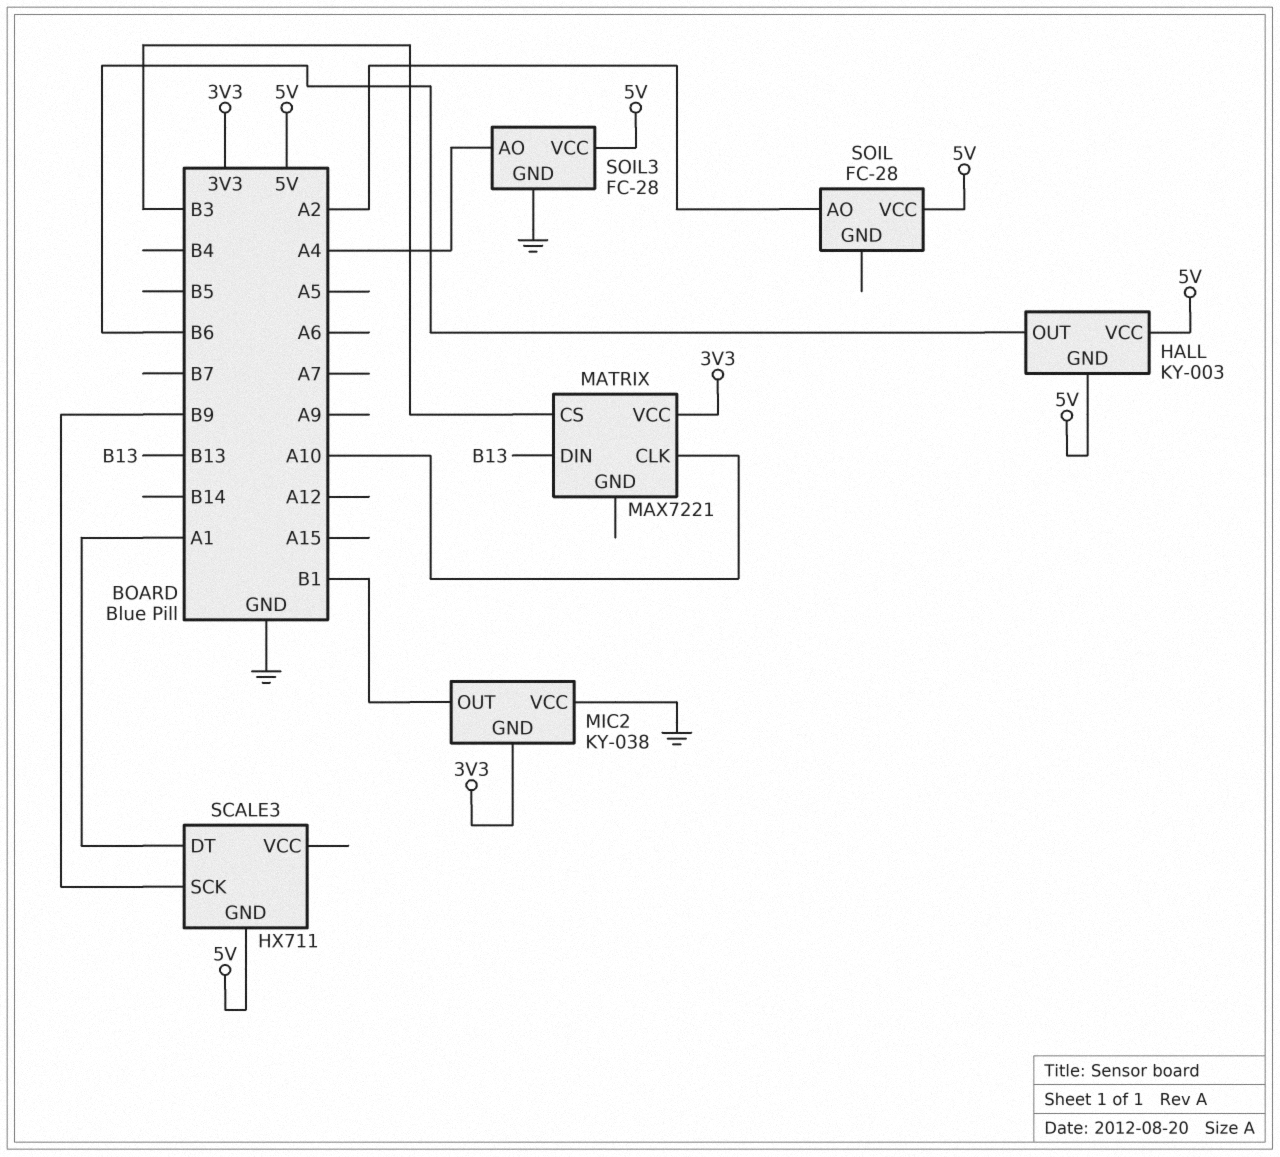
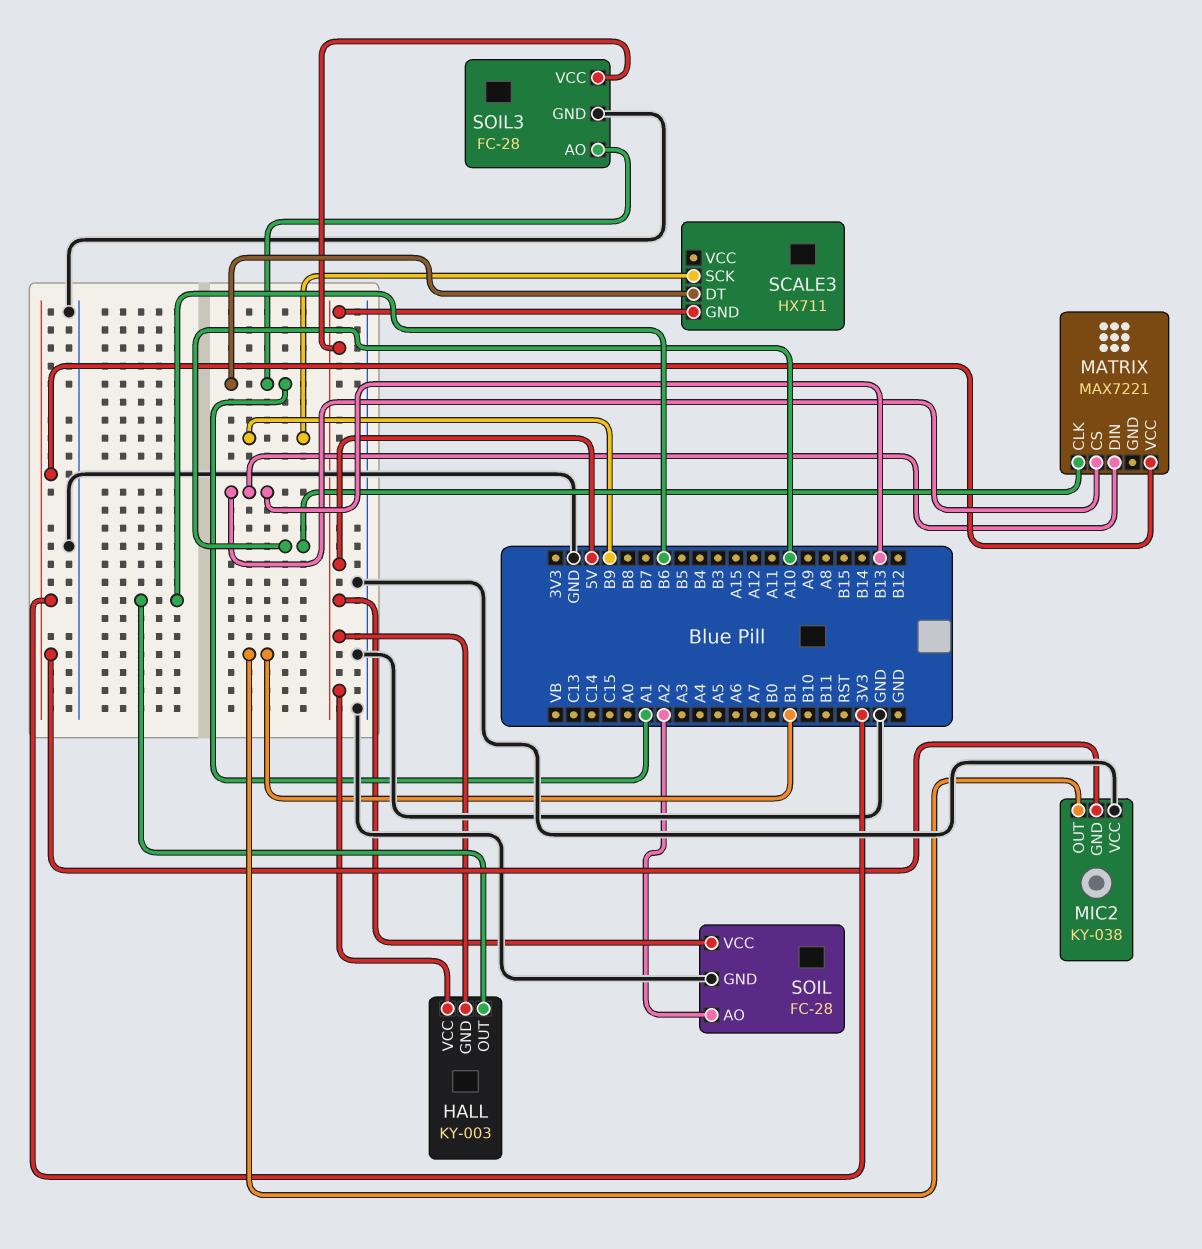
MATRIX pin CS: B3 -> B13
SOIL pin GND: none -> GND
SOIL3 pin AO: A4 -> A1

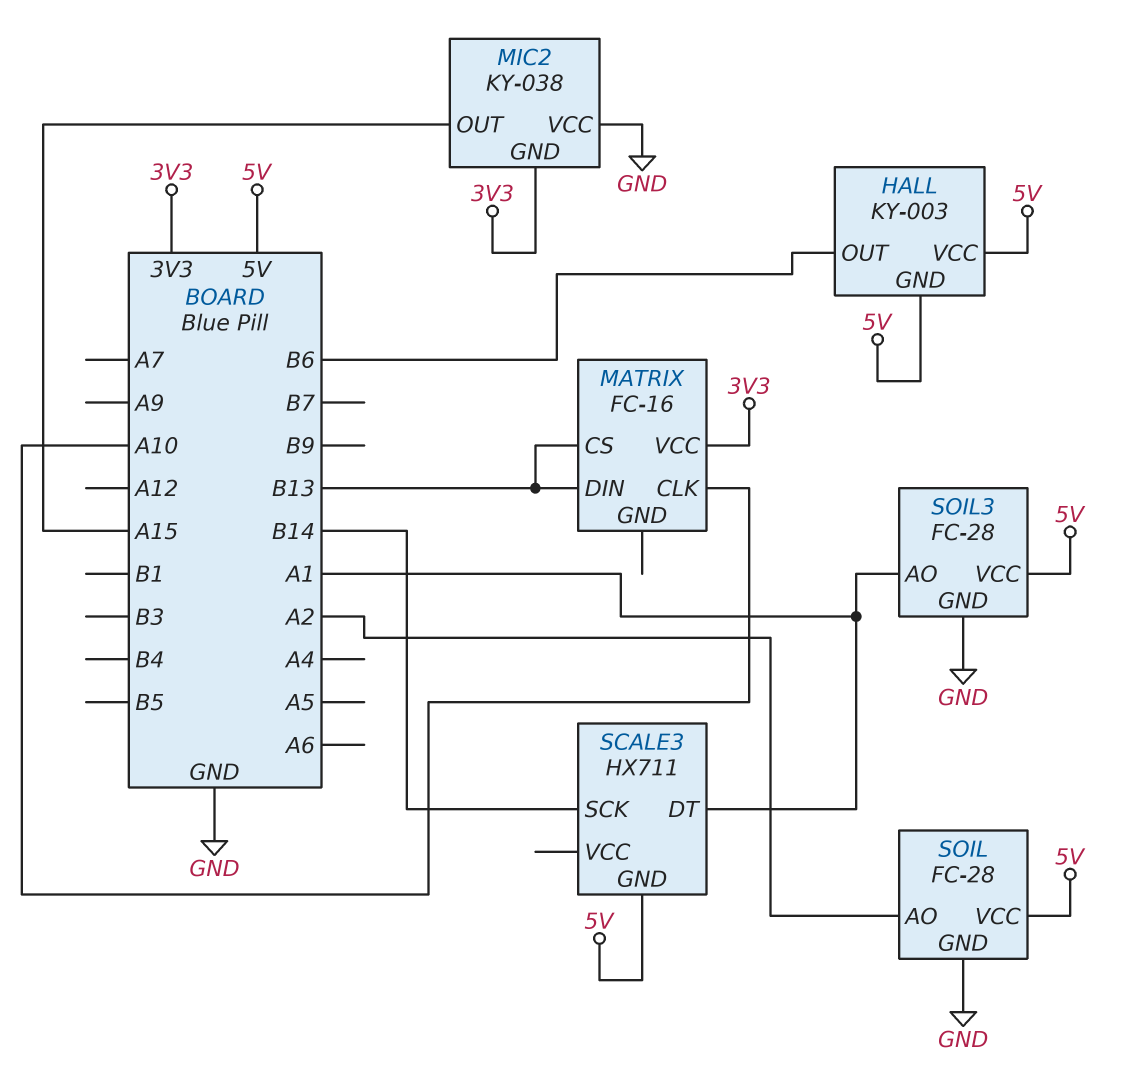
MATRIX: MAX7221 -> FC-16
MIC2 pin OUT: B1 -> A15
SCALE3 pin SCK: B9 -> B14

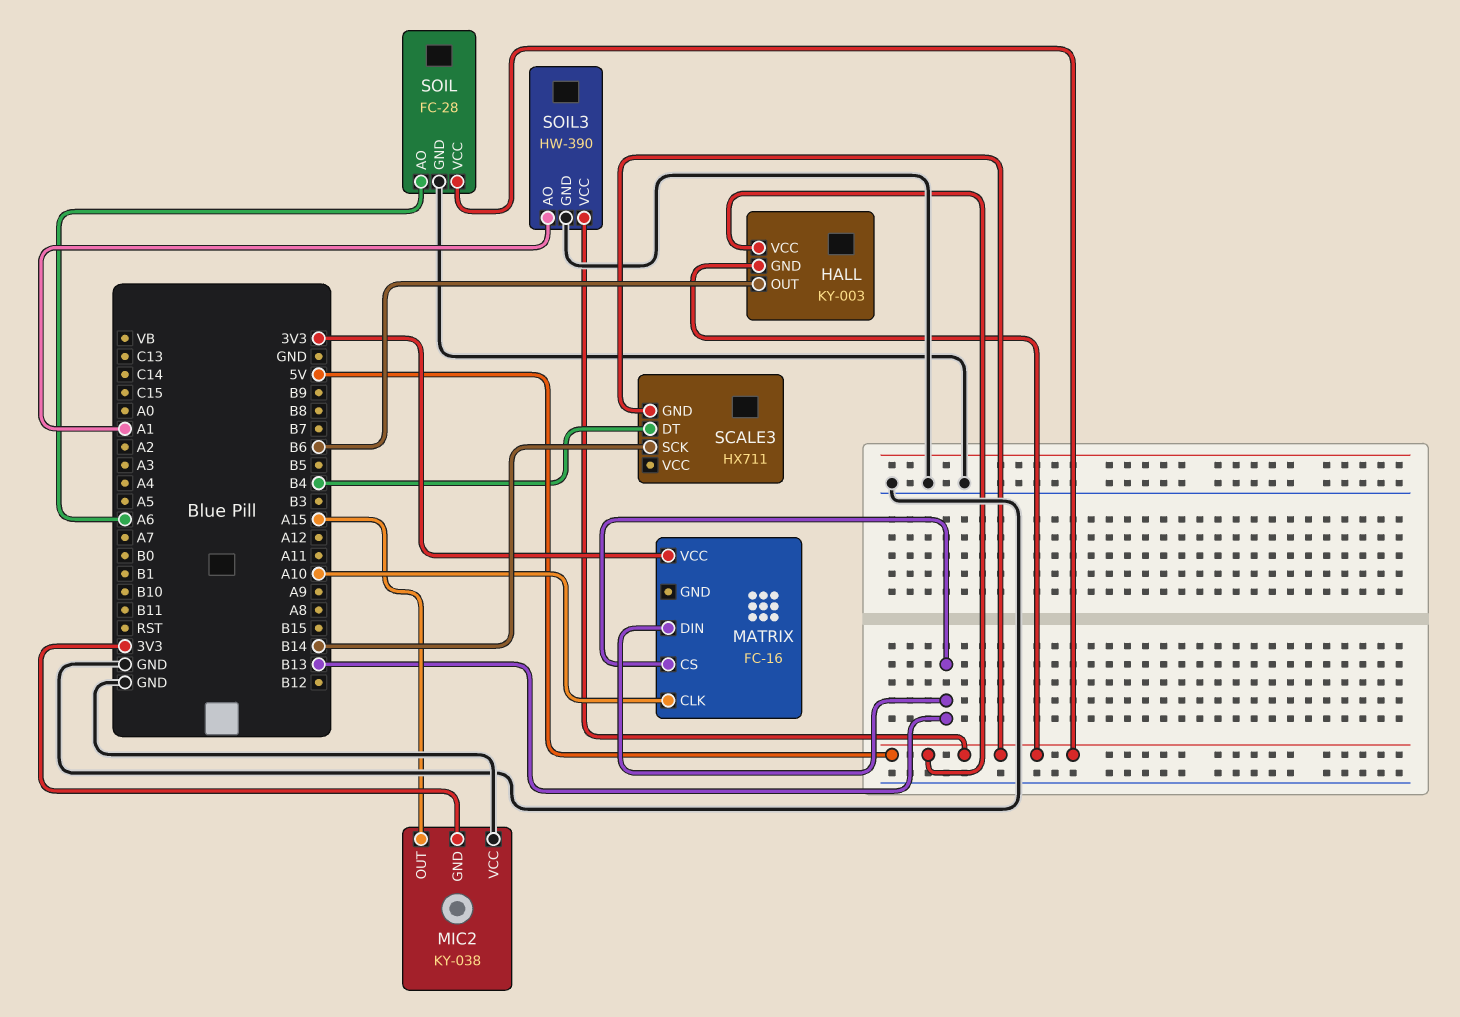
SCALE3 pin DT: A1 -> B4
SOIL pin AO: A2 -> A6
SOIL3: FC-28 -> HW-390

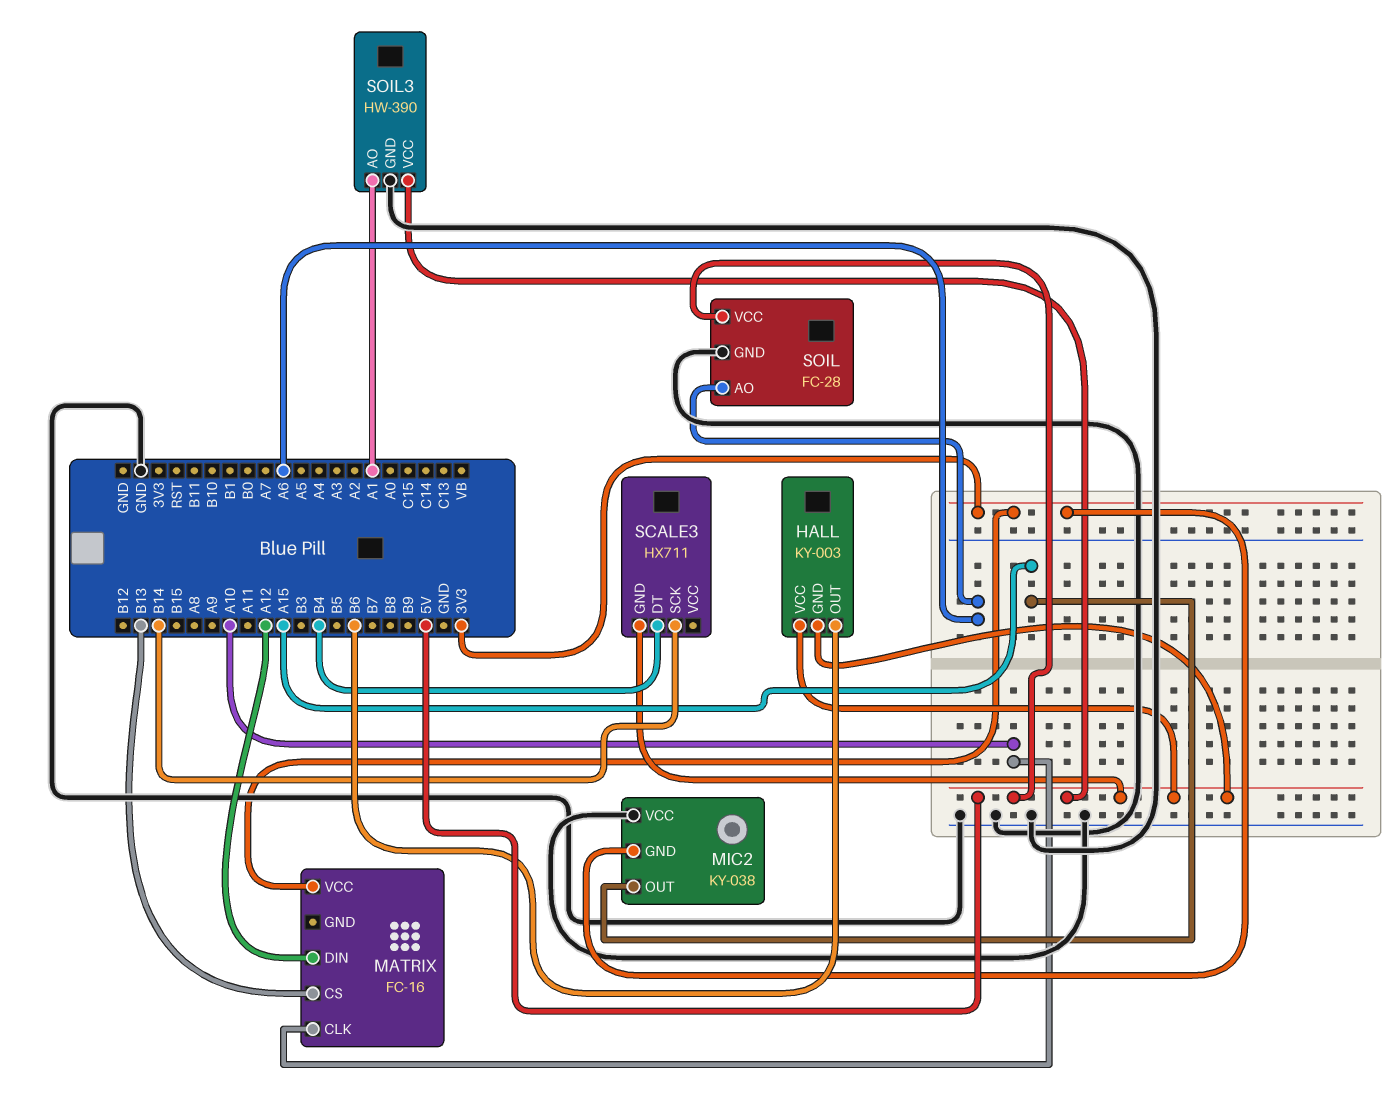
MATRIX pin DIN: B13 -> A12

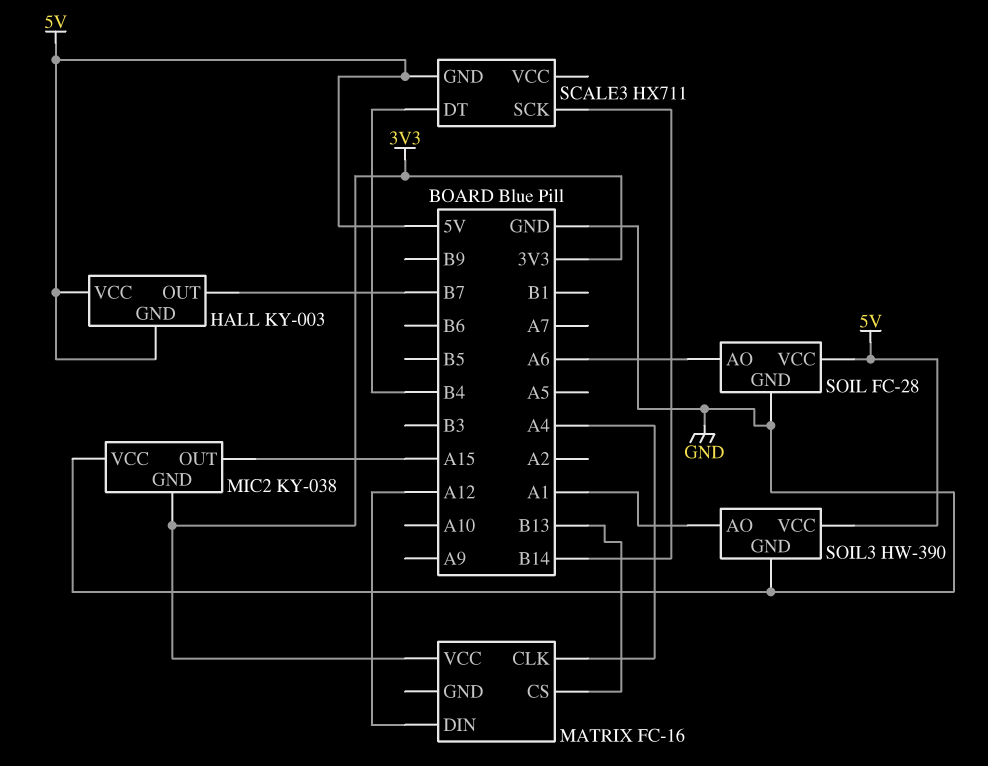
HALL pin OUT: B6 -> B7
MATRIX pin CLK: A10 -> A4

